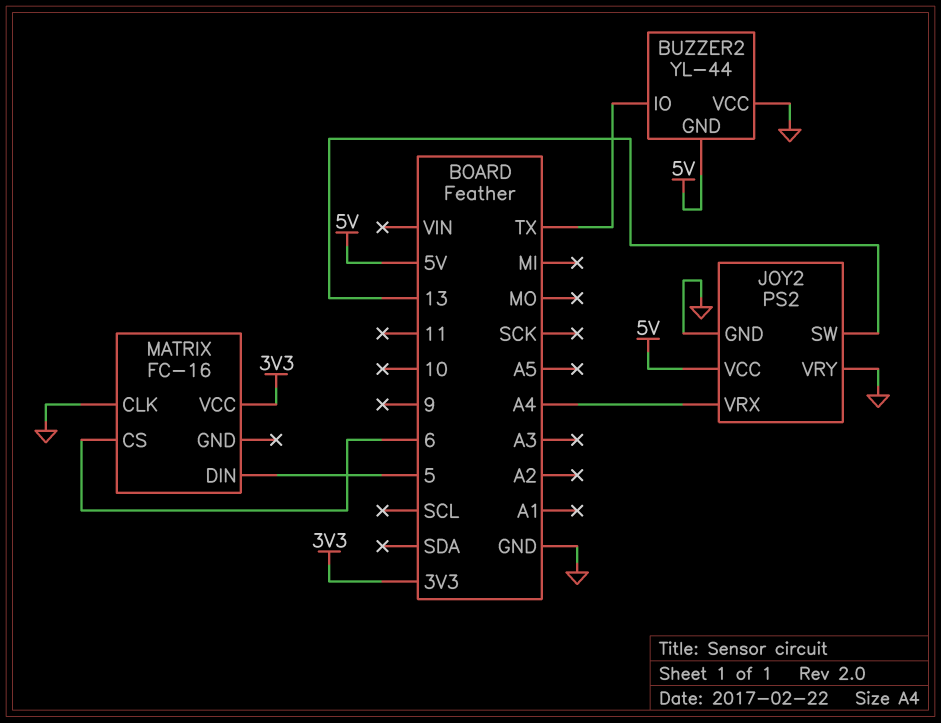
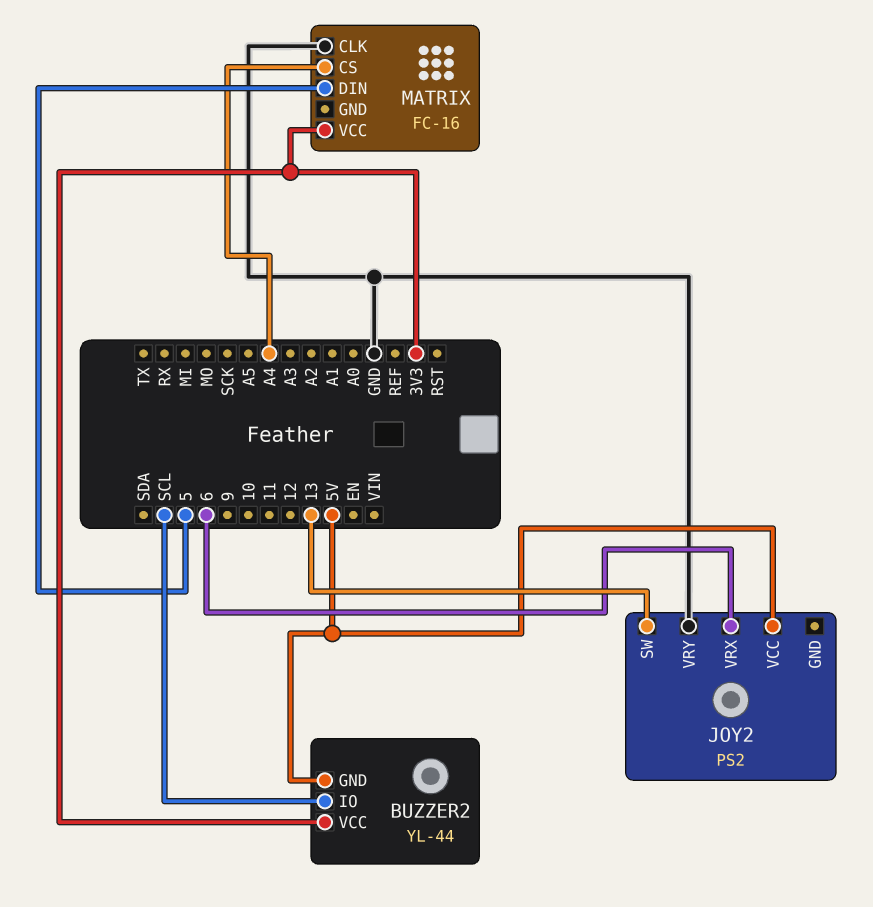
BUZZER2 pin IO: TX -> SCL
BUZZER2 pin VCC: GND -> 3V3
JOY2 pin GND: GND -> none
JOY2 pin VRX: A4 -> 6
MATRIX pin CS: 6 -> A4

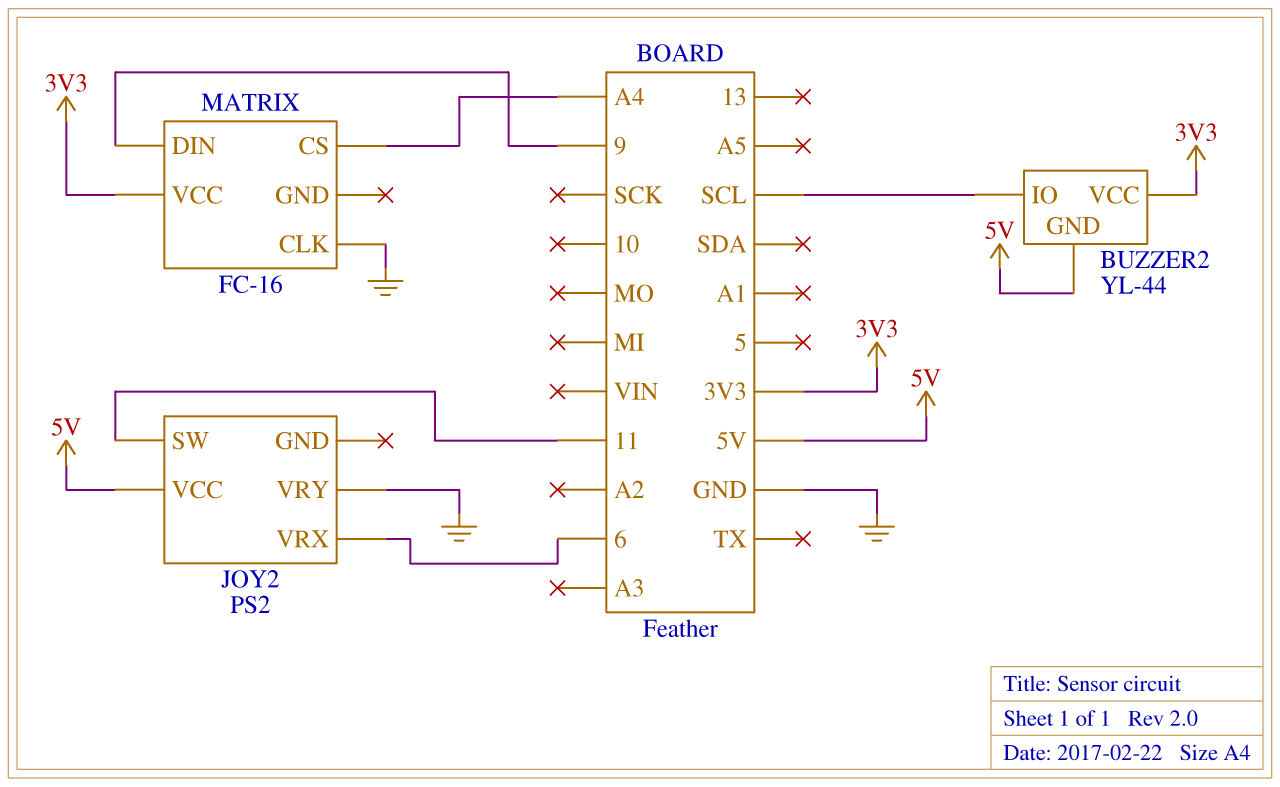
JOY2 pin SW: 13 -> 11
MATRIX pin DIN: 5 -> 9

